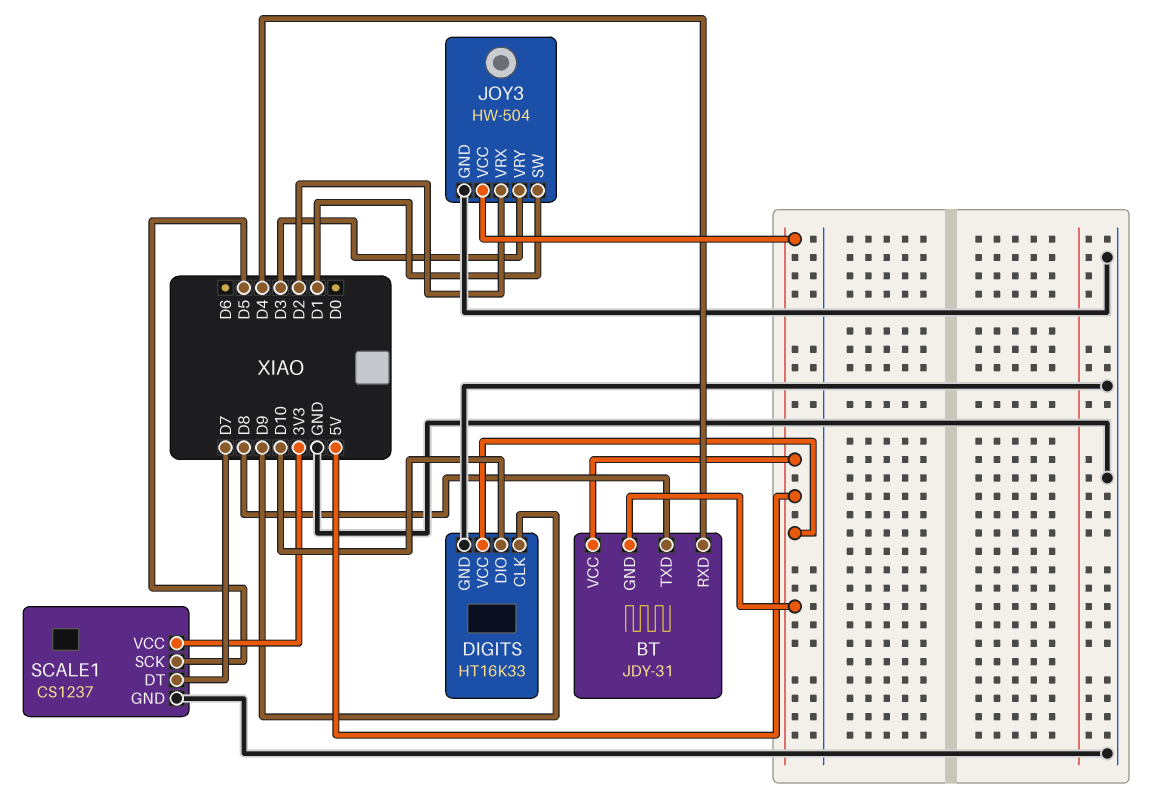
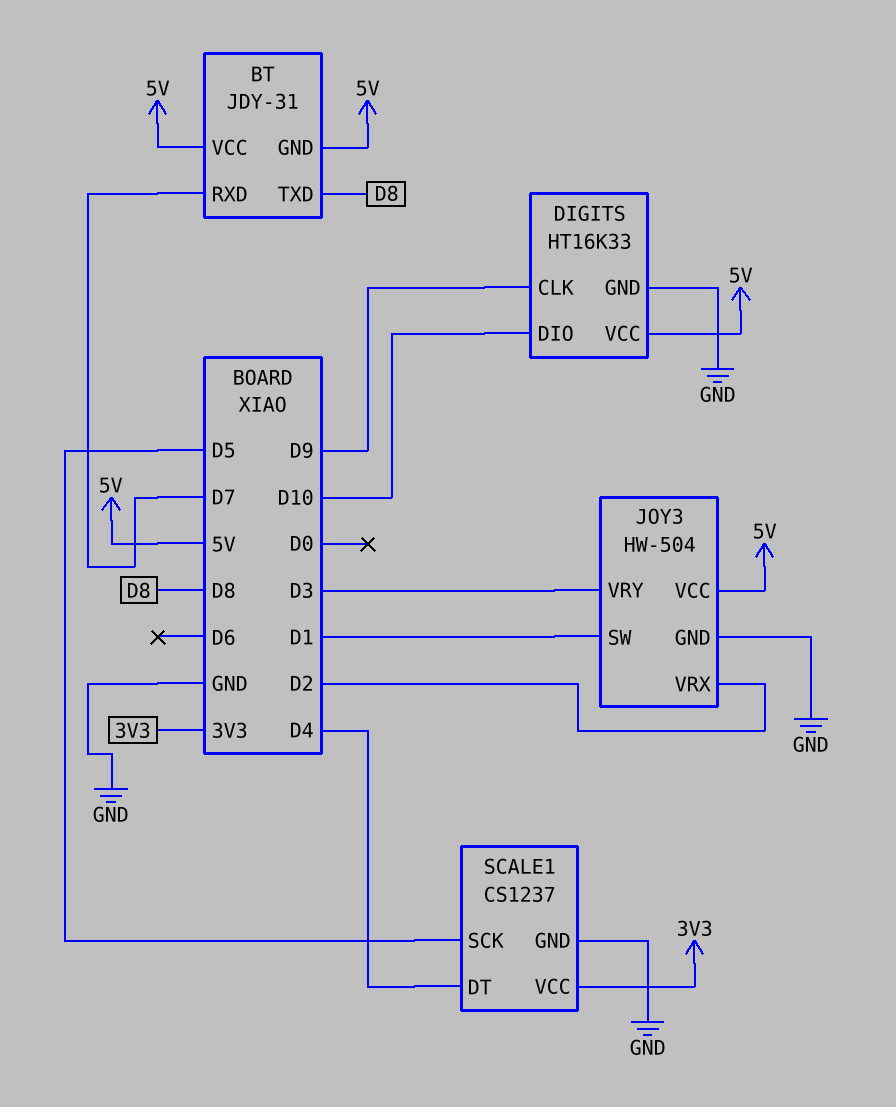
BT pin RXD: D4 -> D7
SCALE1 pin DT: D7 -> D4

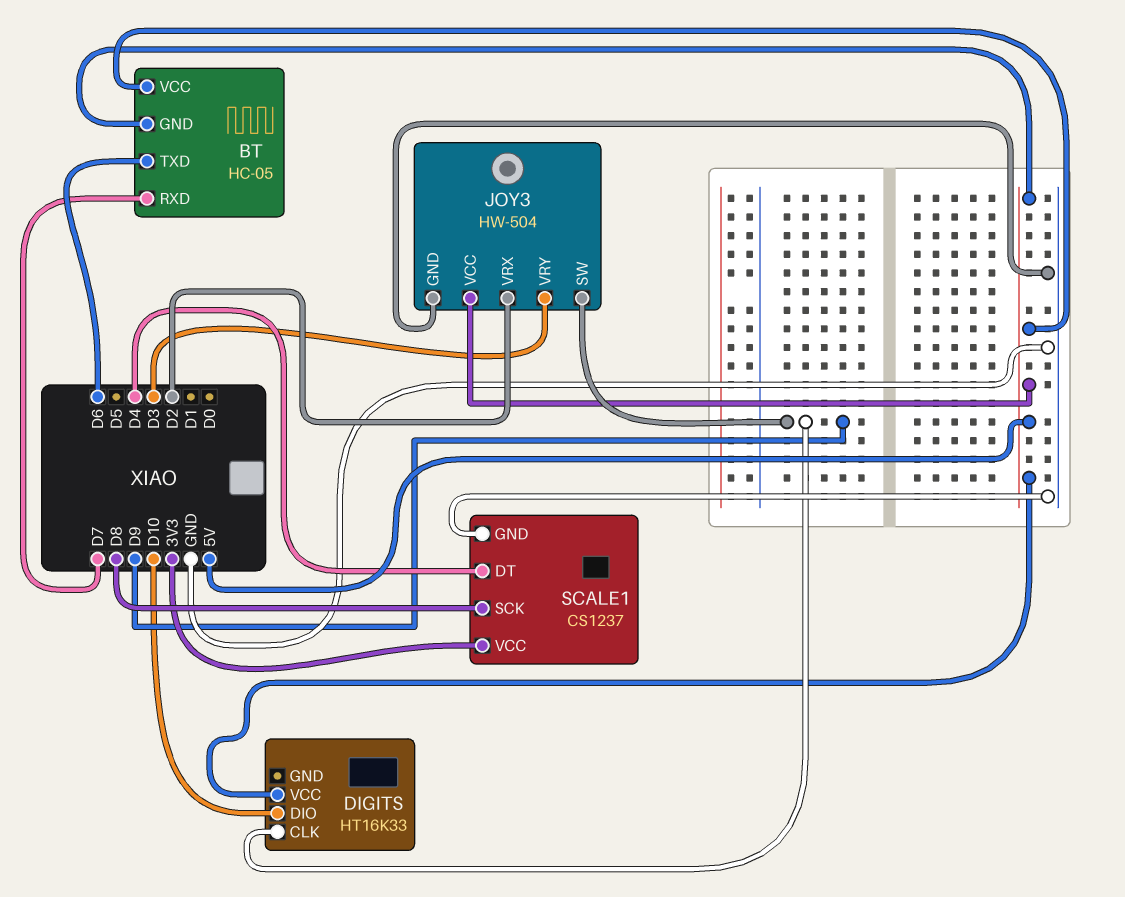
BT: JDY-31 -> HC-05
BT pin TXD: D8 -> D6
DIGITS pin GND: GND -> none
JOY3 pin SW: D1 -> D9
SCALE1 pin SCK: D5 -> D8

